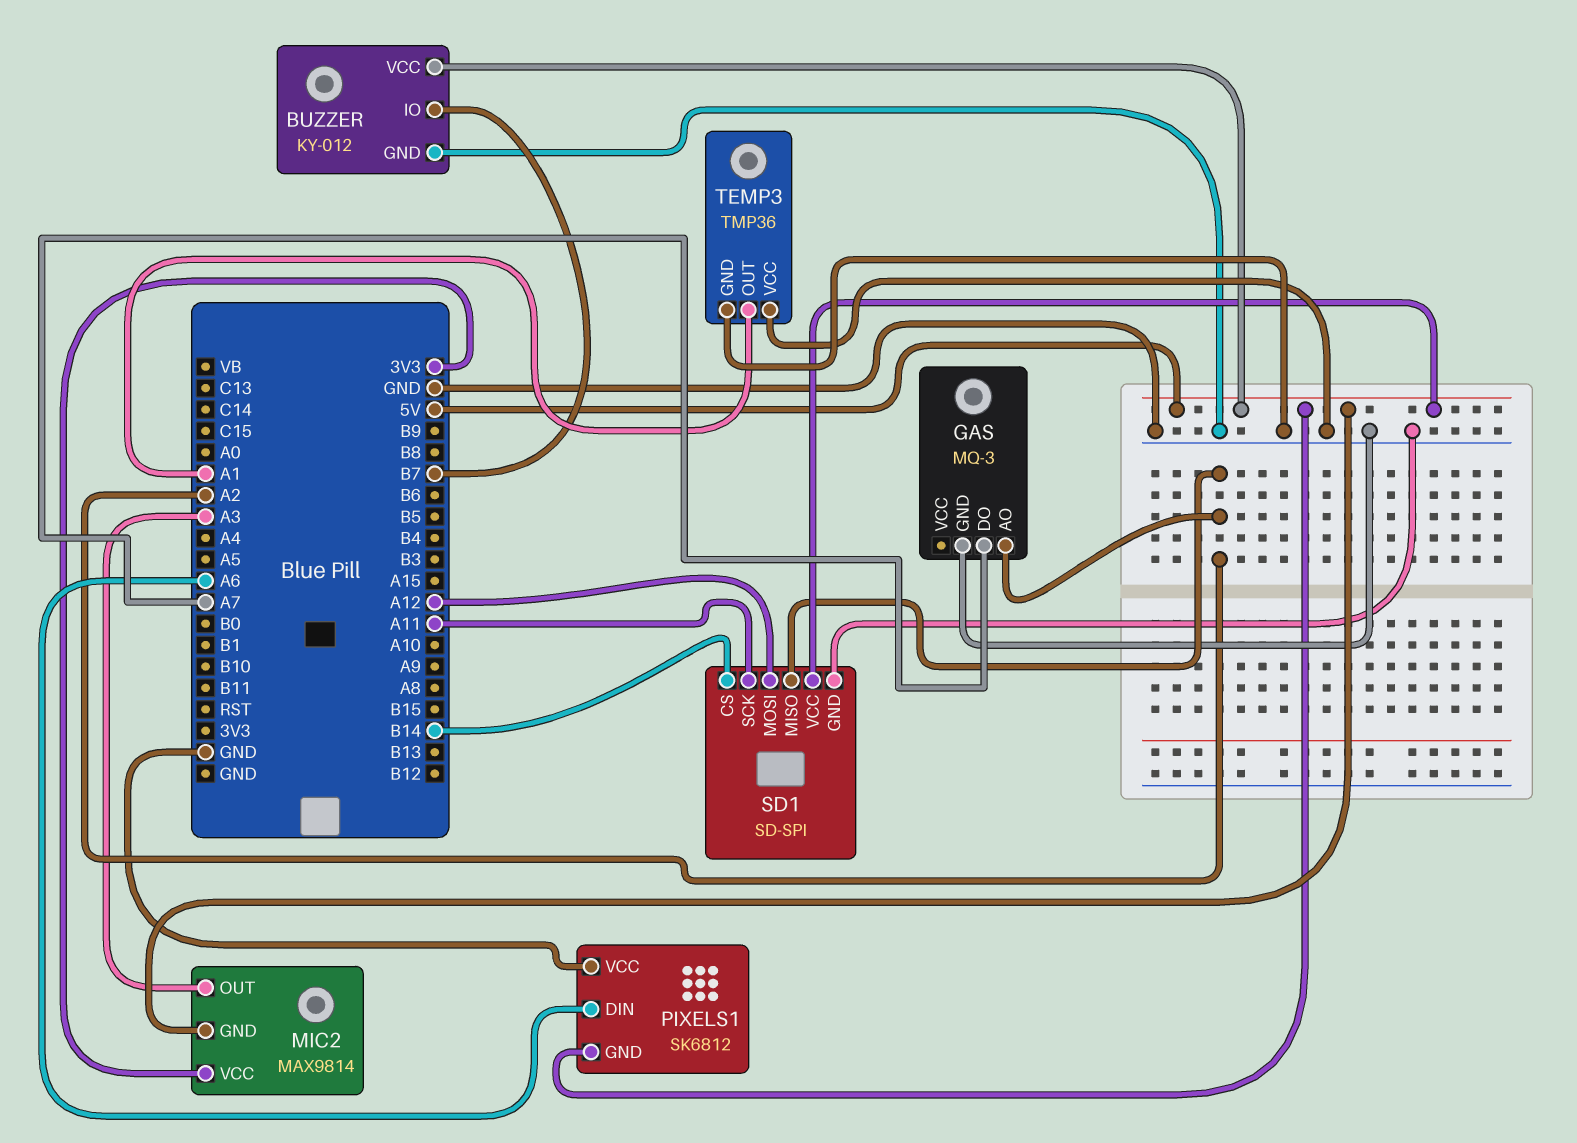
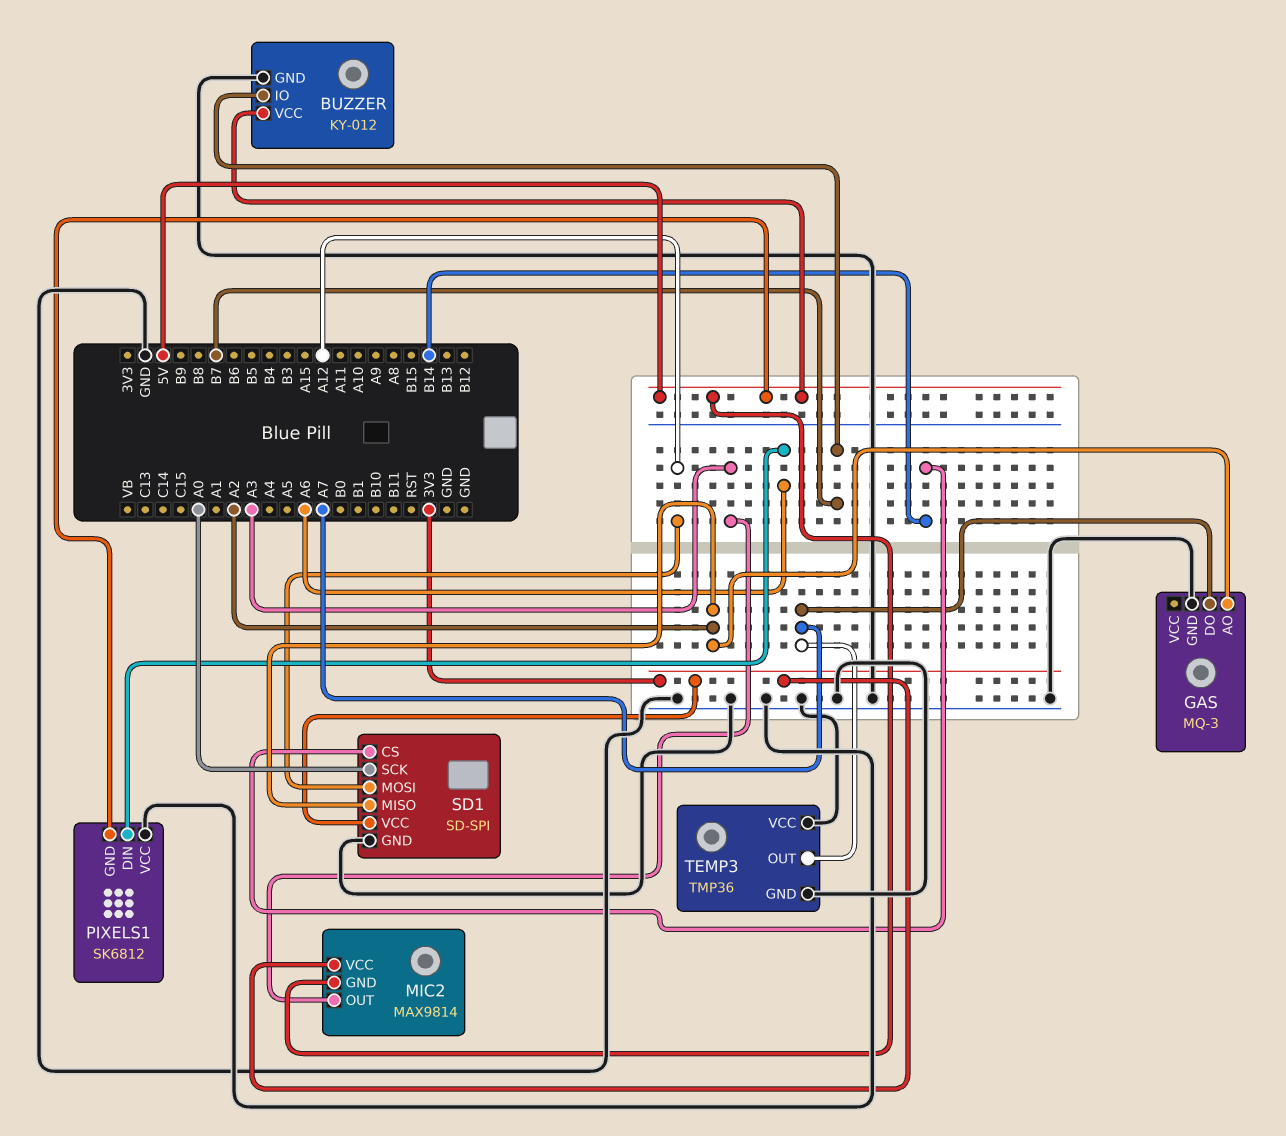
SD1 pin SCK: A11 -> A0
SD1 pin VCC: 5V -> 3V3
TEMP3 pin OUT: A1 -> A7

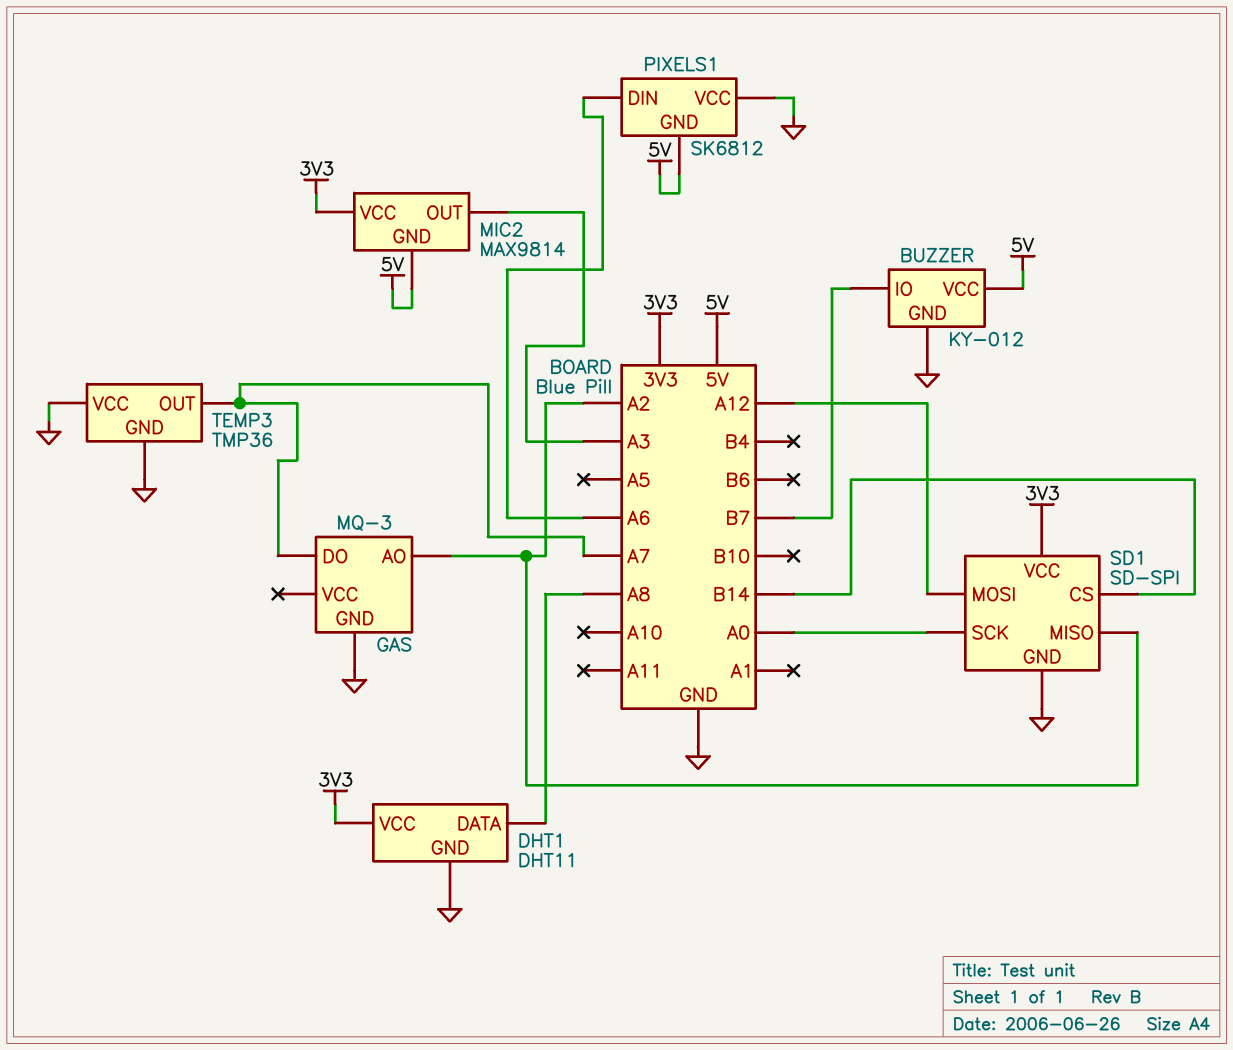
DHT1: none -> DHT11
DHT1 pin DATA: none -> A8
DHT1 pin GND: none -> GND
DHT1 pin VCC: none -> 3V3

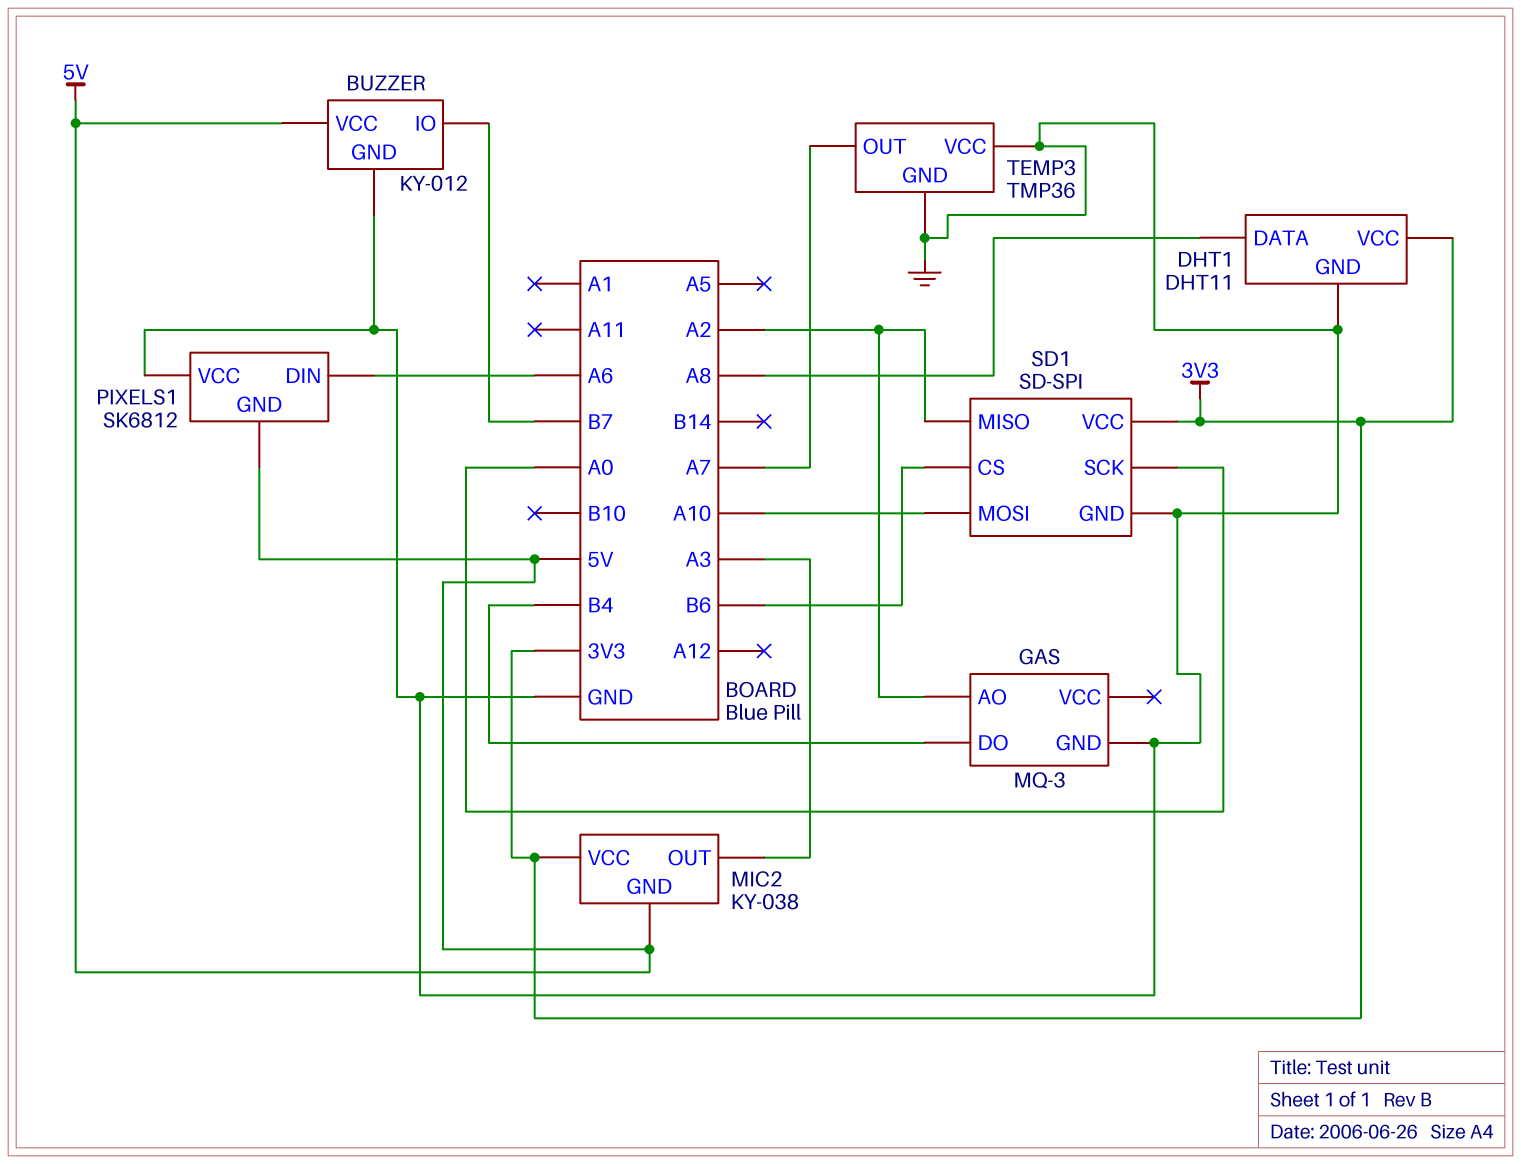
GAS pin DO: A7 -> B4
MIC2: MAX9814 -> KY-038
SD1 pin CS: B14 -> B6
SD1 pin MOSI: A12 -> A10

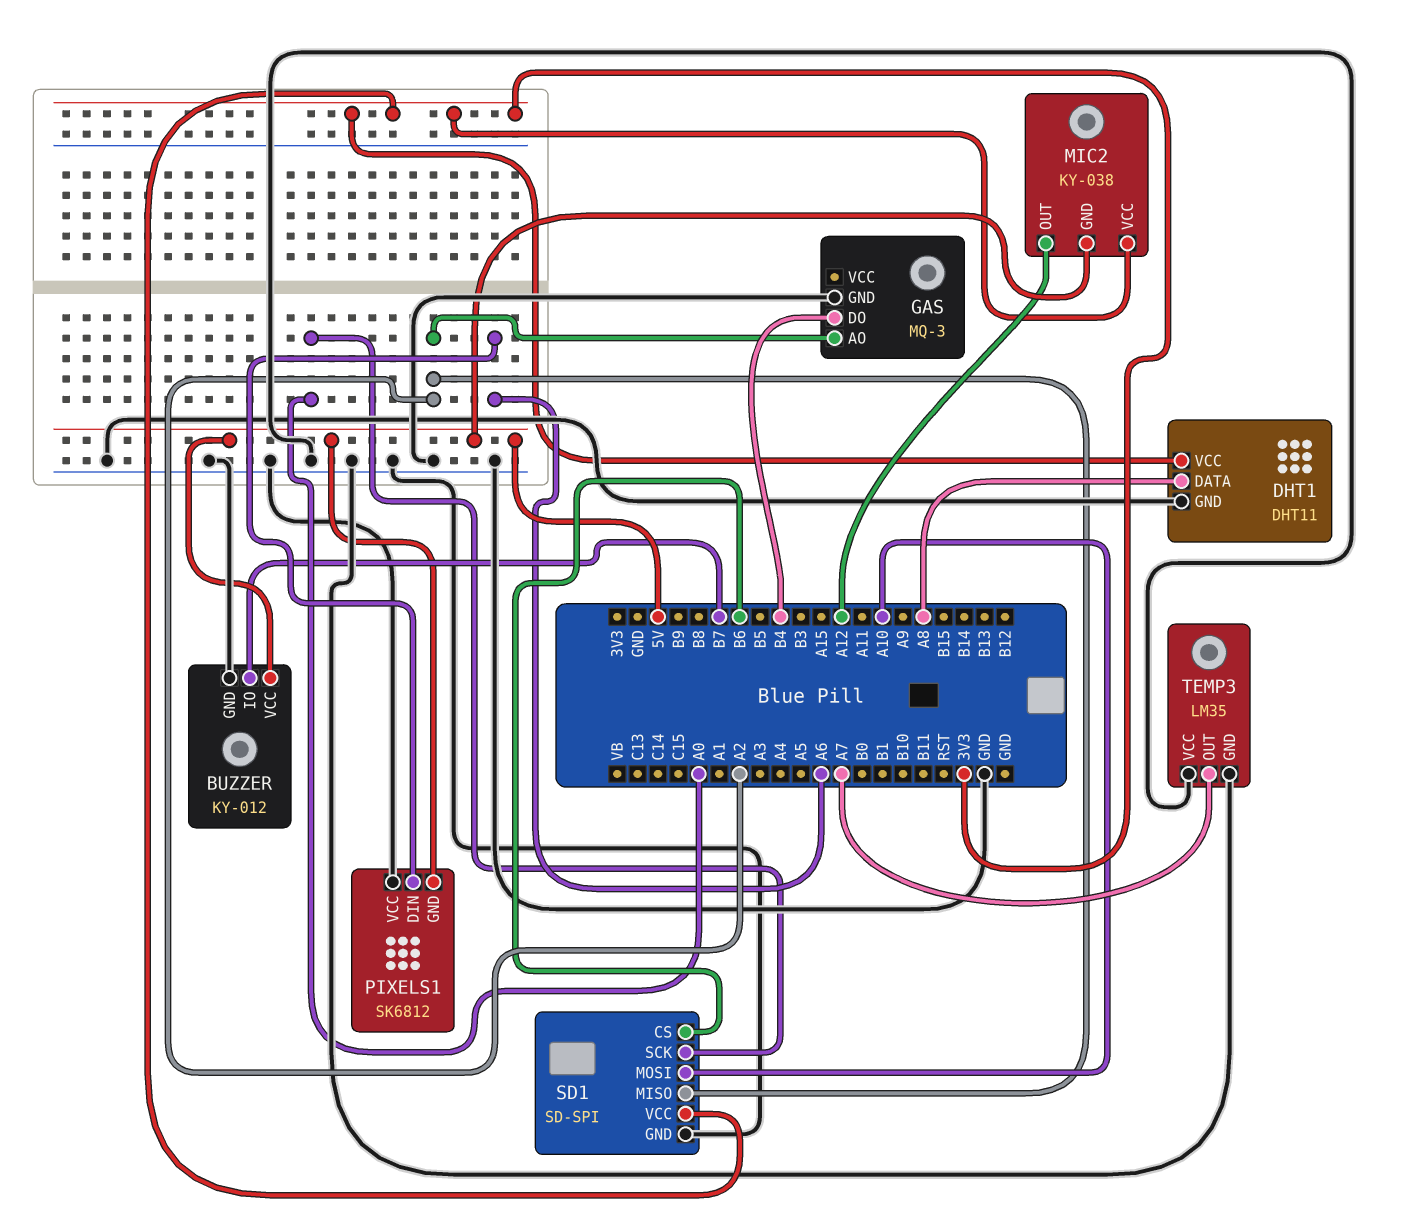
MIC2 pin OUT: A3 -> A12
TEMP3: TMP36 -> LM35

